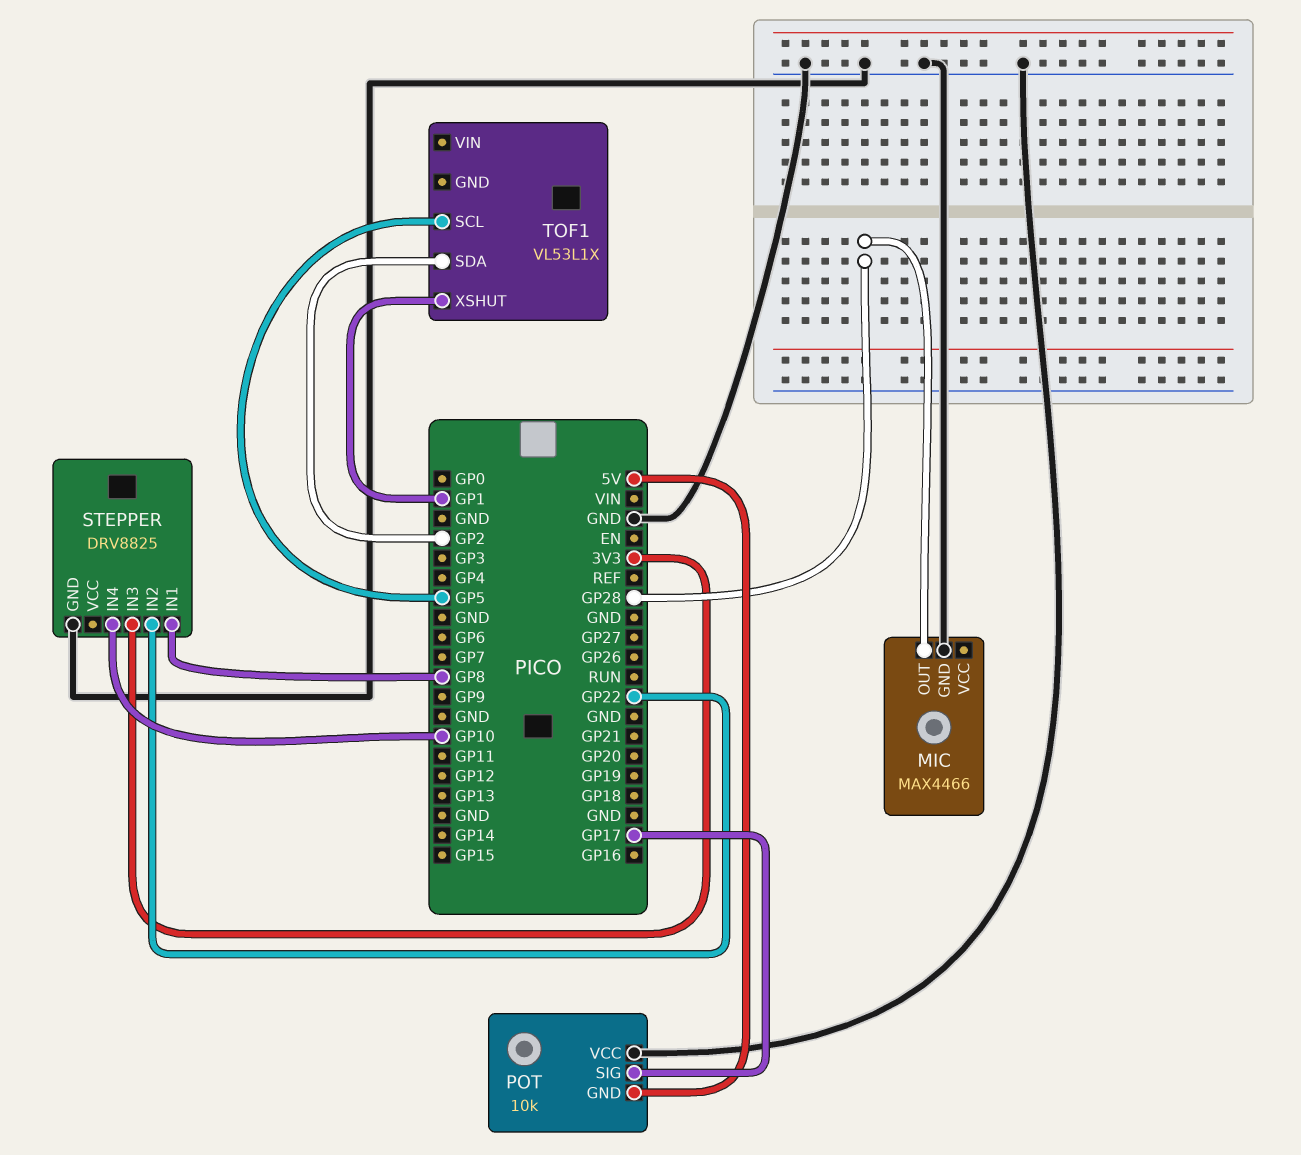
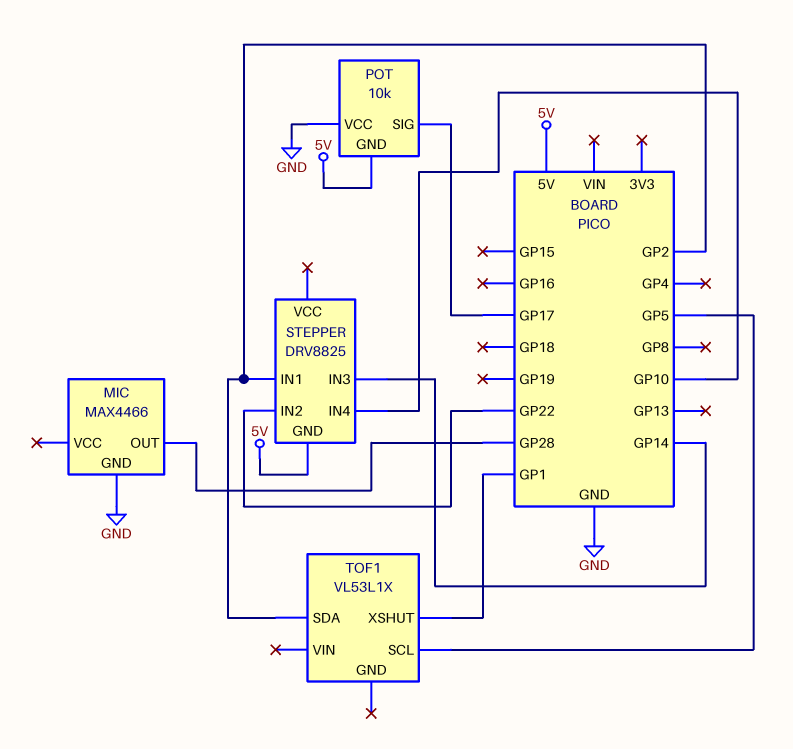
STEPPER pin GND: GND -> 5V
STEPPER pin IN1: GP8 -> GP2
STEPPER pin IN3: 3V3 -> GP14

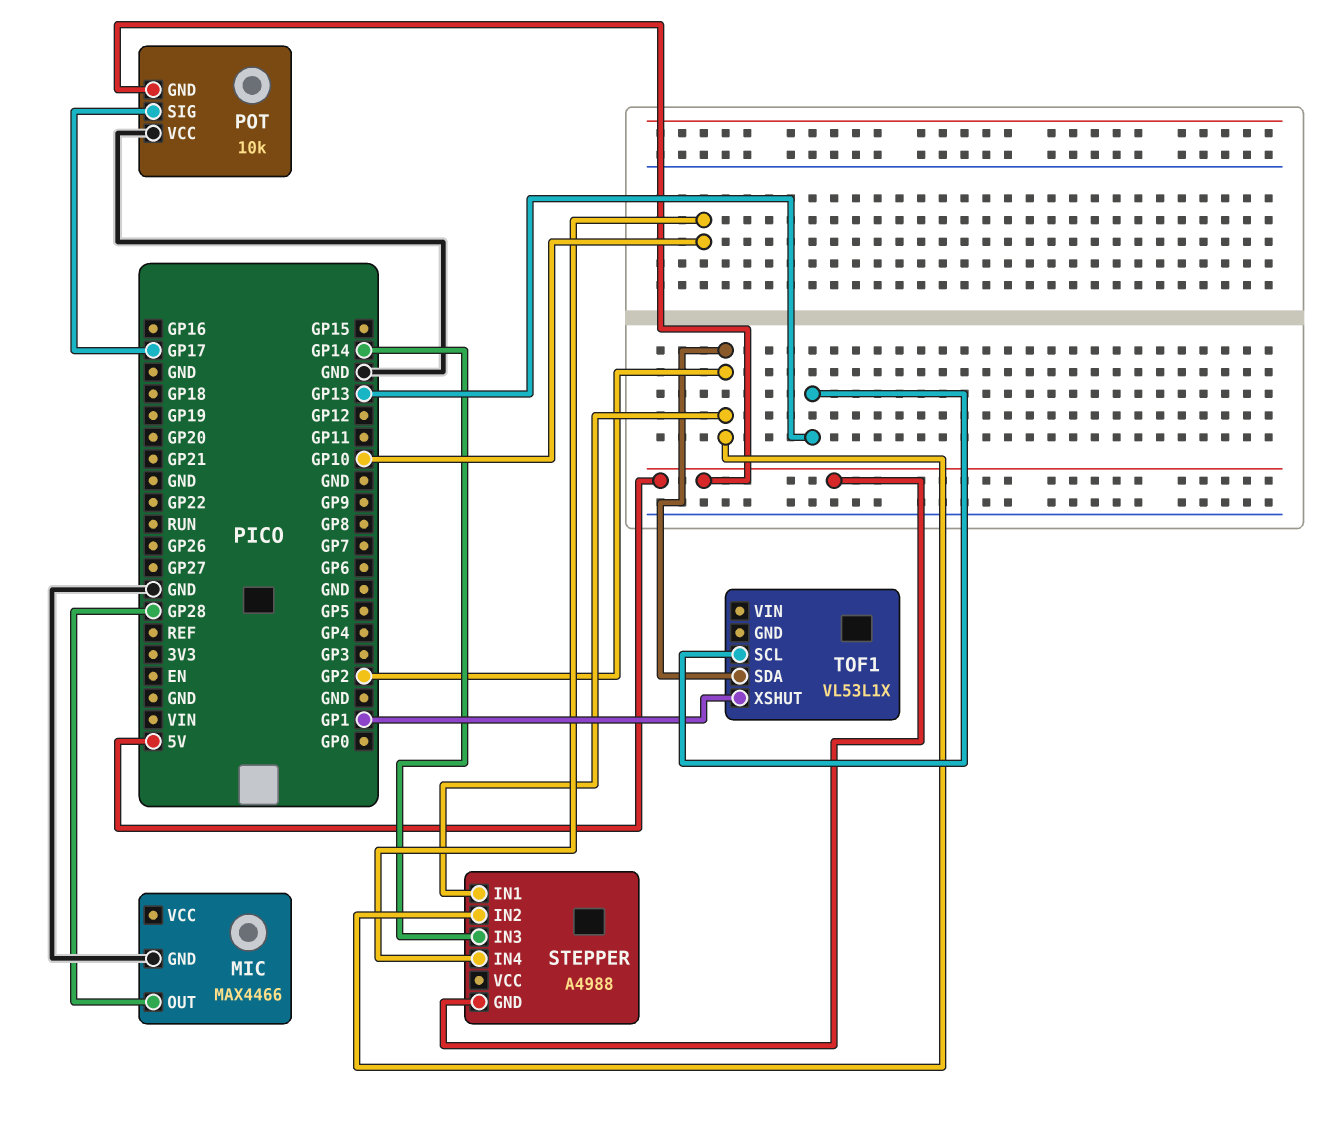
STEPPER: DRV8825 -> A4988
STEPPER pin IN2: GP22 -> GP2
TOF1 pin SCL: GP5 -> GP13

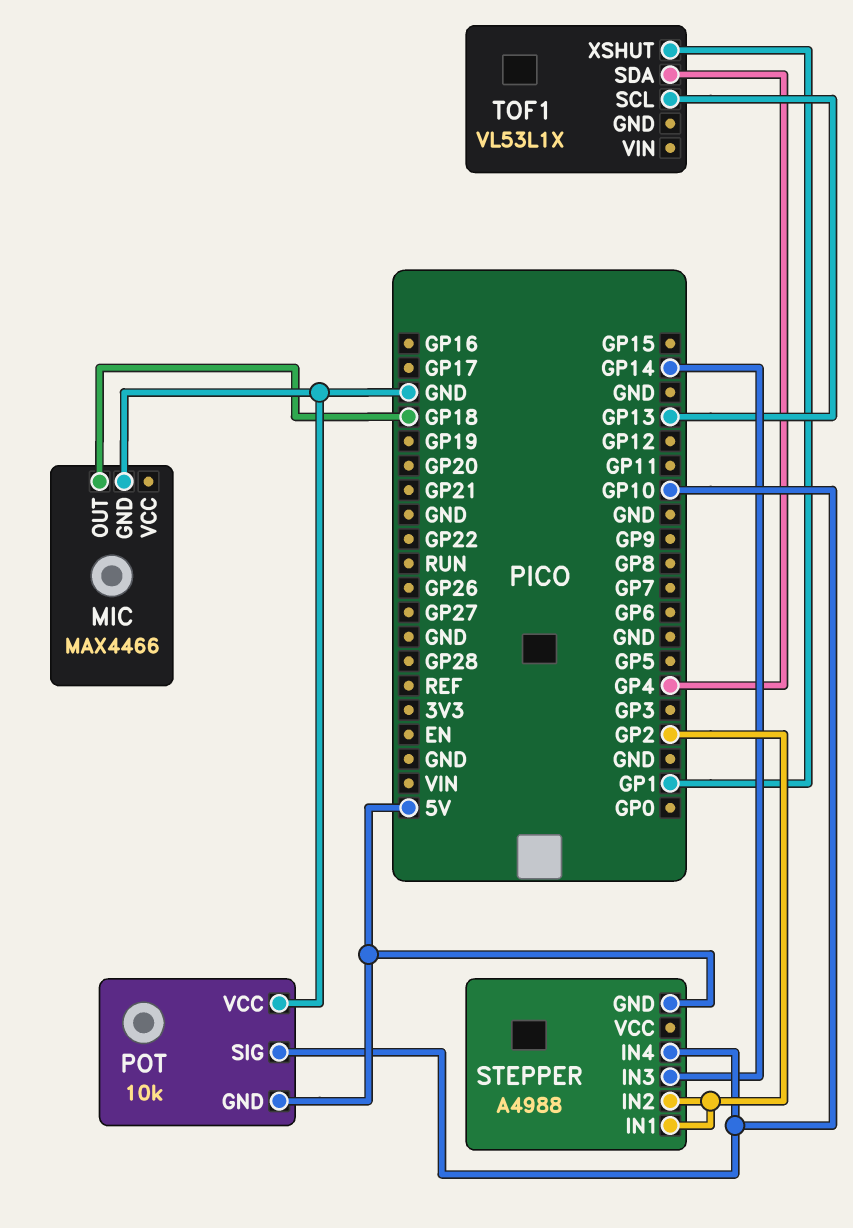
MIC pin OUT: GP28 -> GP18
POT pin SIG: GP17 -> GP10
TOF1 pin SDA: GP2 -> GP4

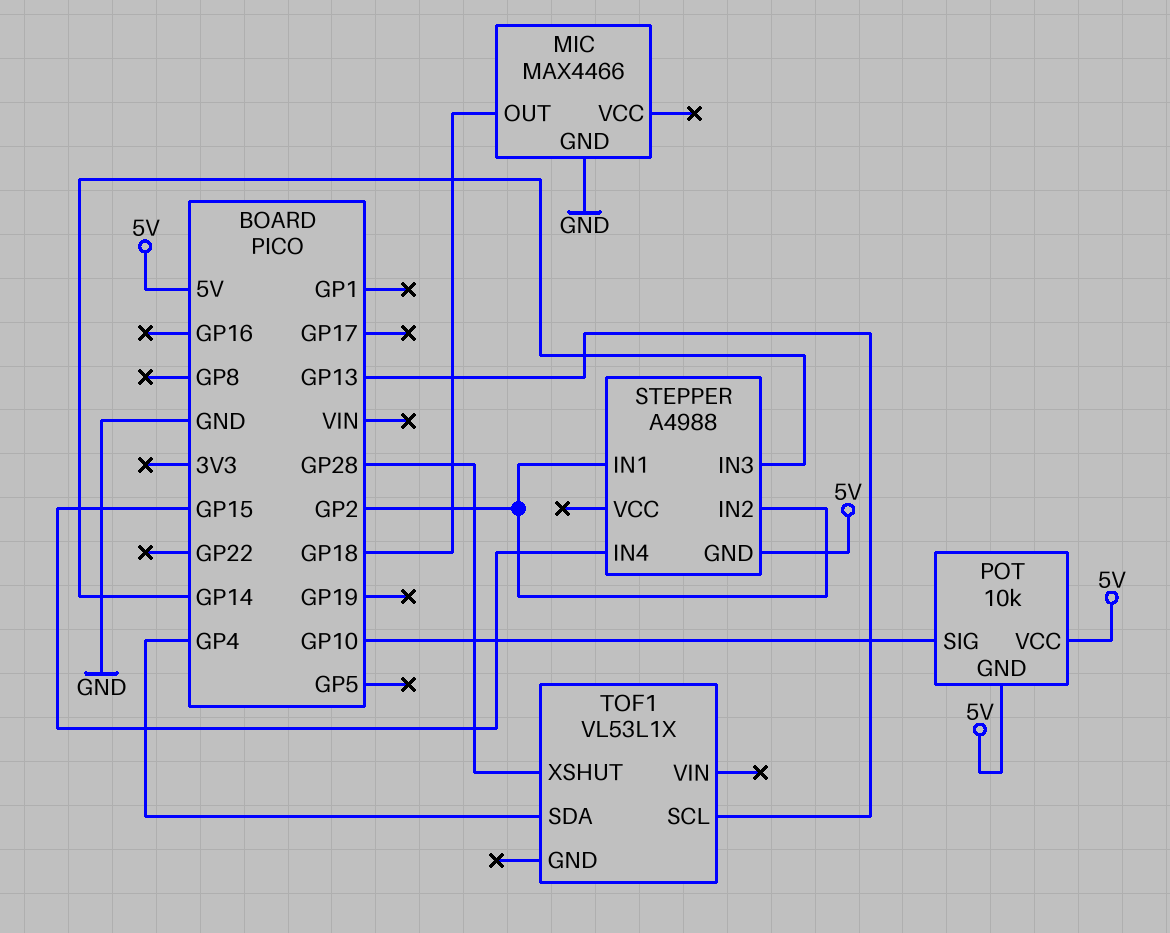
POT pin VCC: GND -> 5V
STEPPER pin IN4: GP10 -> GP15
TOF1 pin XSHUT: GP1 -> GP28

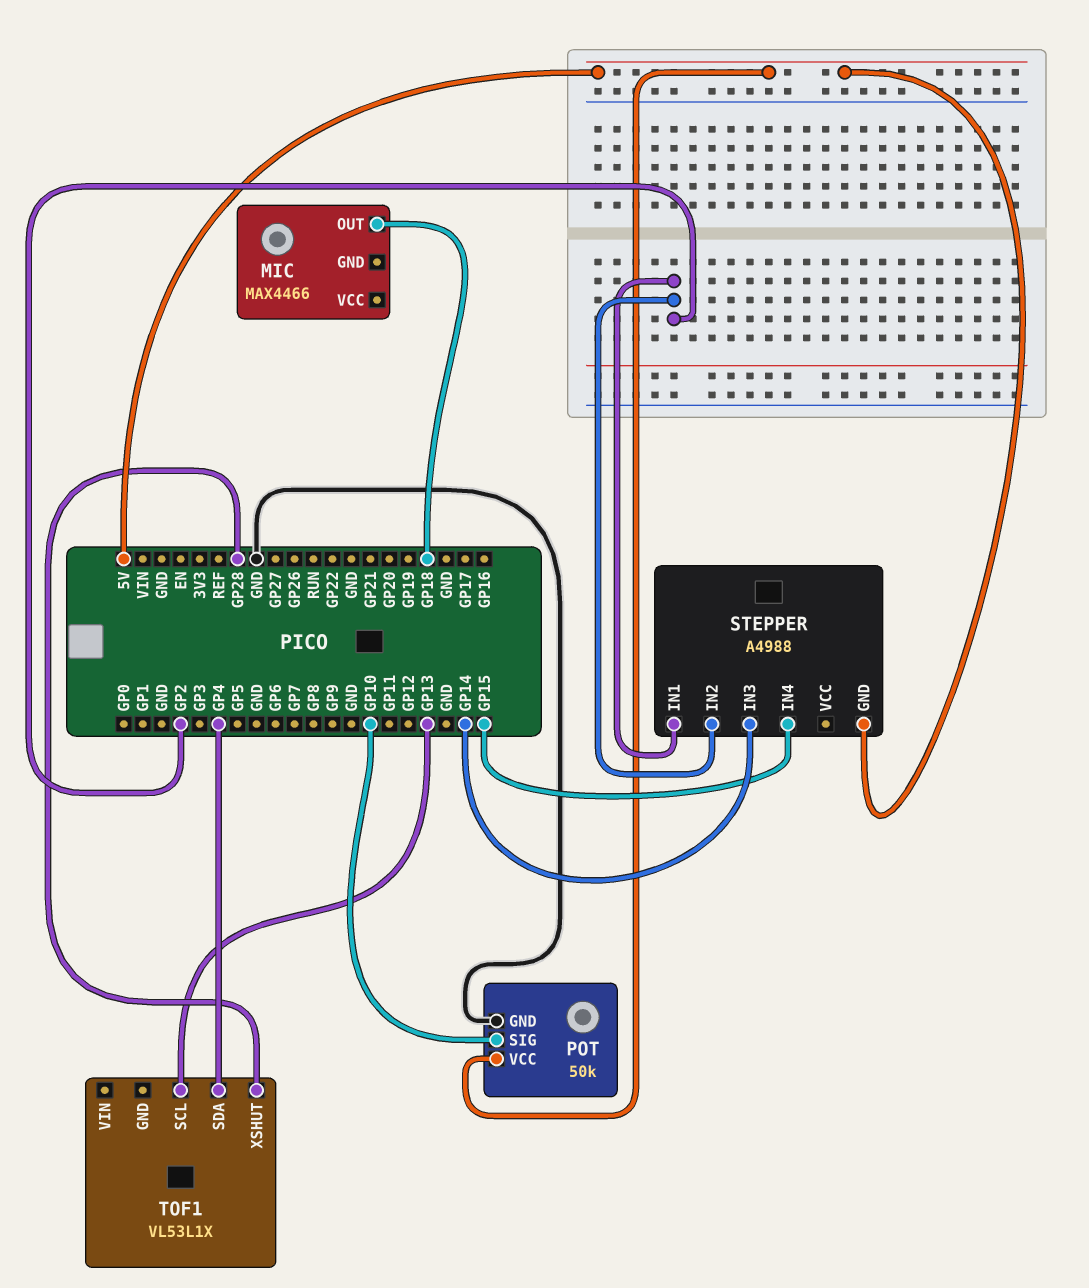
MIC pin GND: GND -> none
POT: 10k -> 50k
POT pin GND: 5V -> GND

